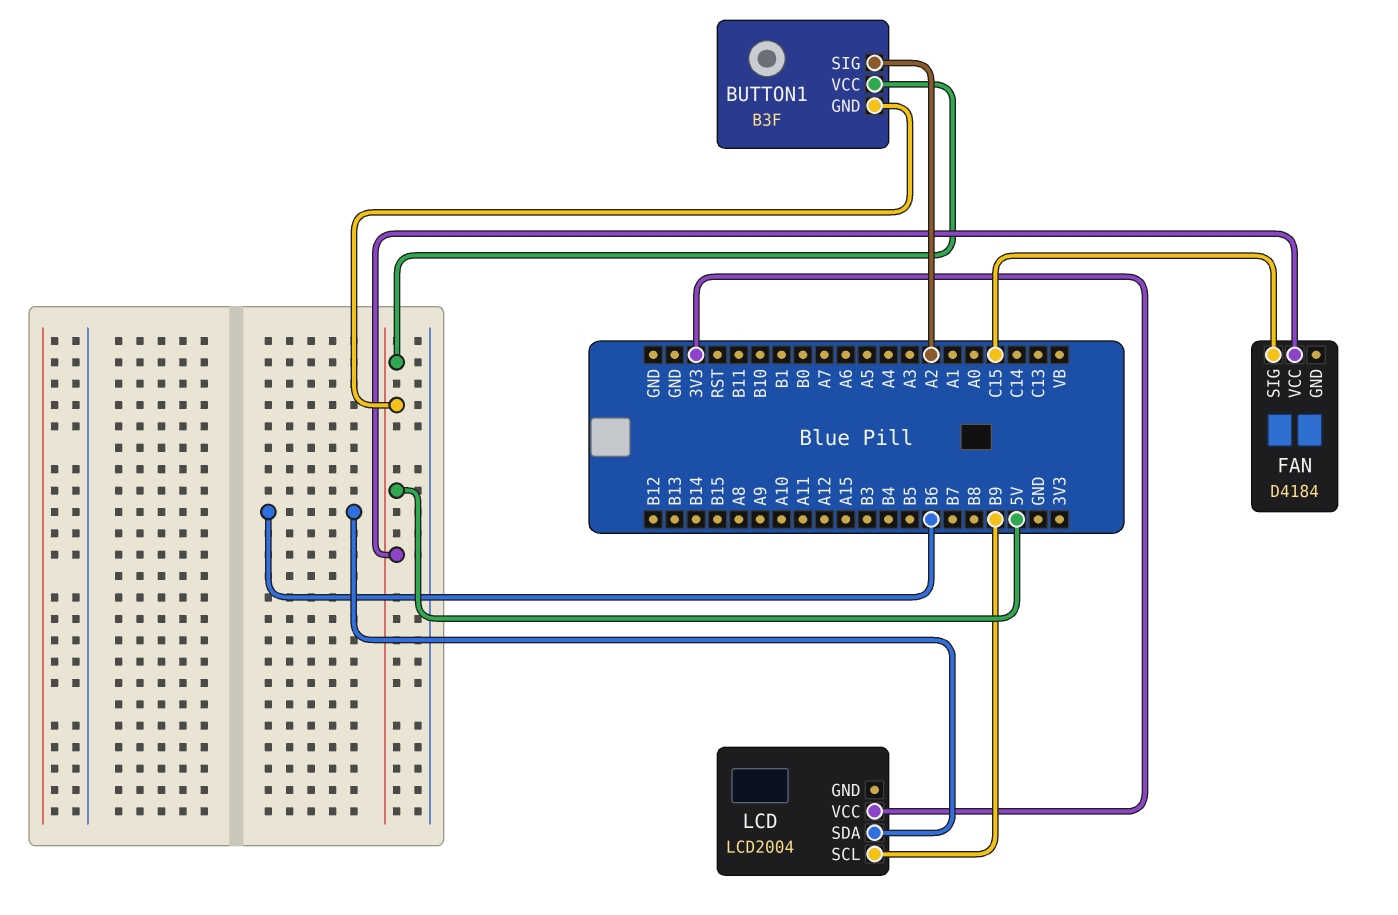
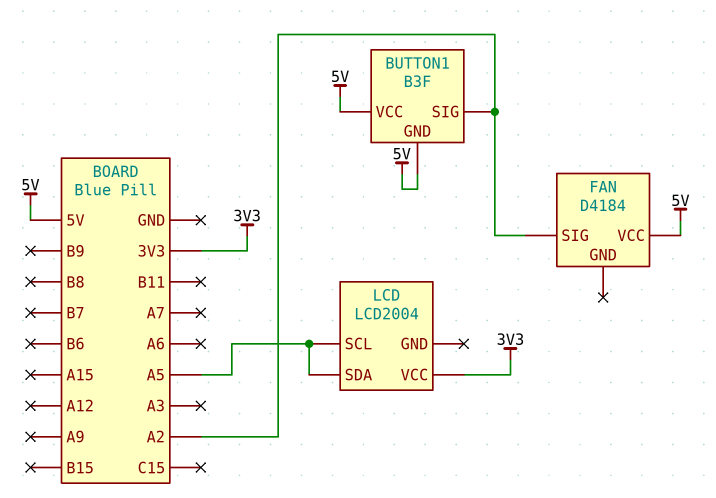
FAN pin SIG: C15 -> A2
LCD pin SCL: B9 -> A5
LCD pin SDA: B6 -> A5

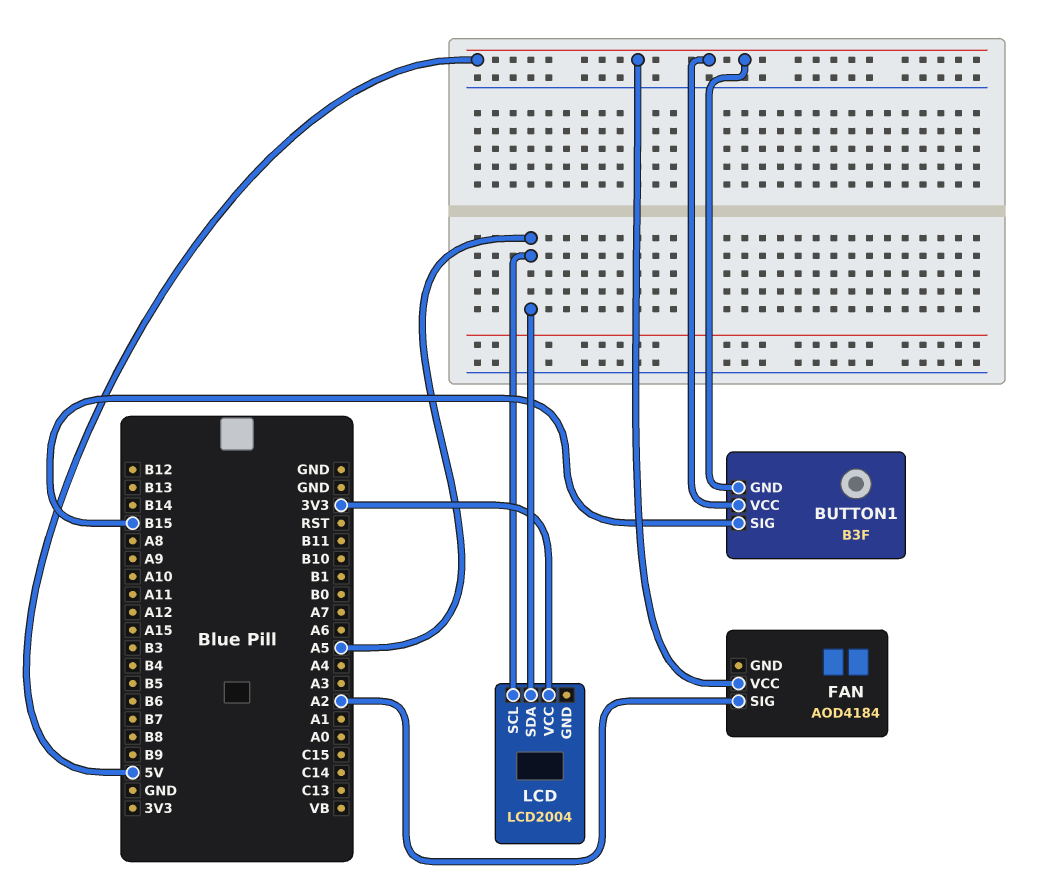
BUTTON1 pin SIG: A2 -> B15
FAN: D4184 -> AOD4184

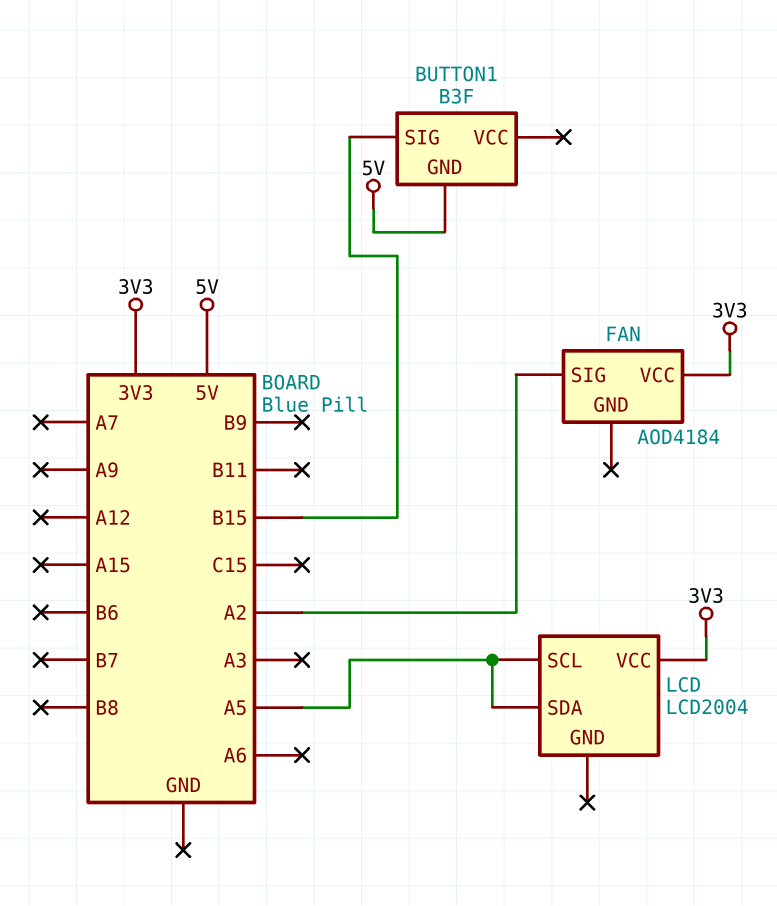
BUTTON1 pin VCC: 5V -> none
FAN pin VCC: 5V -> 3V3

